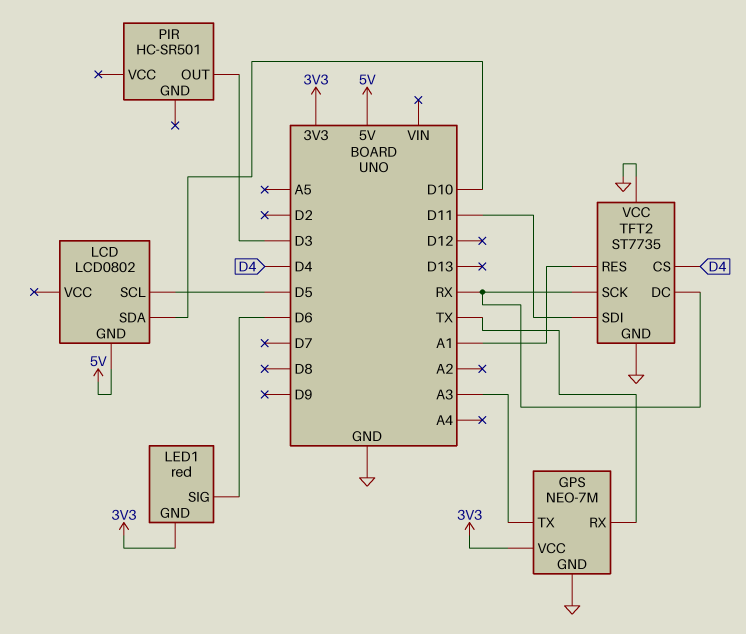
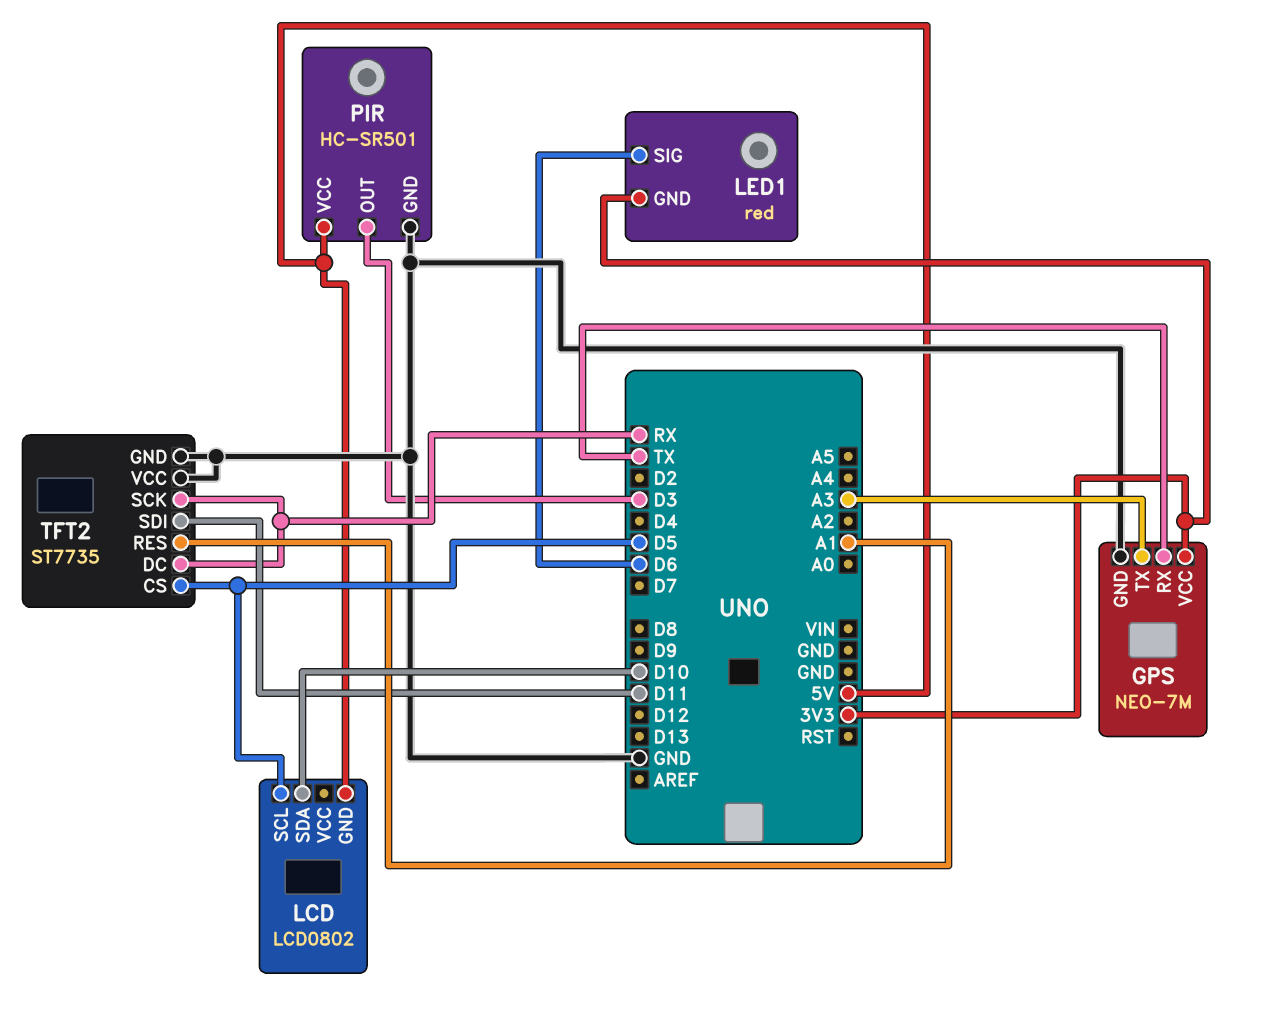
PIR pin GND: none -> GND
PIR pin VCC: none -> 5V
TFT2 pin CS: D4 -> D5

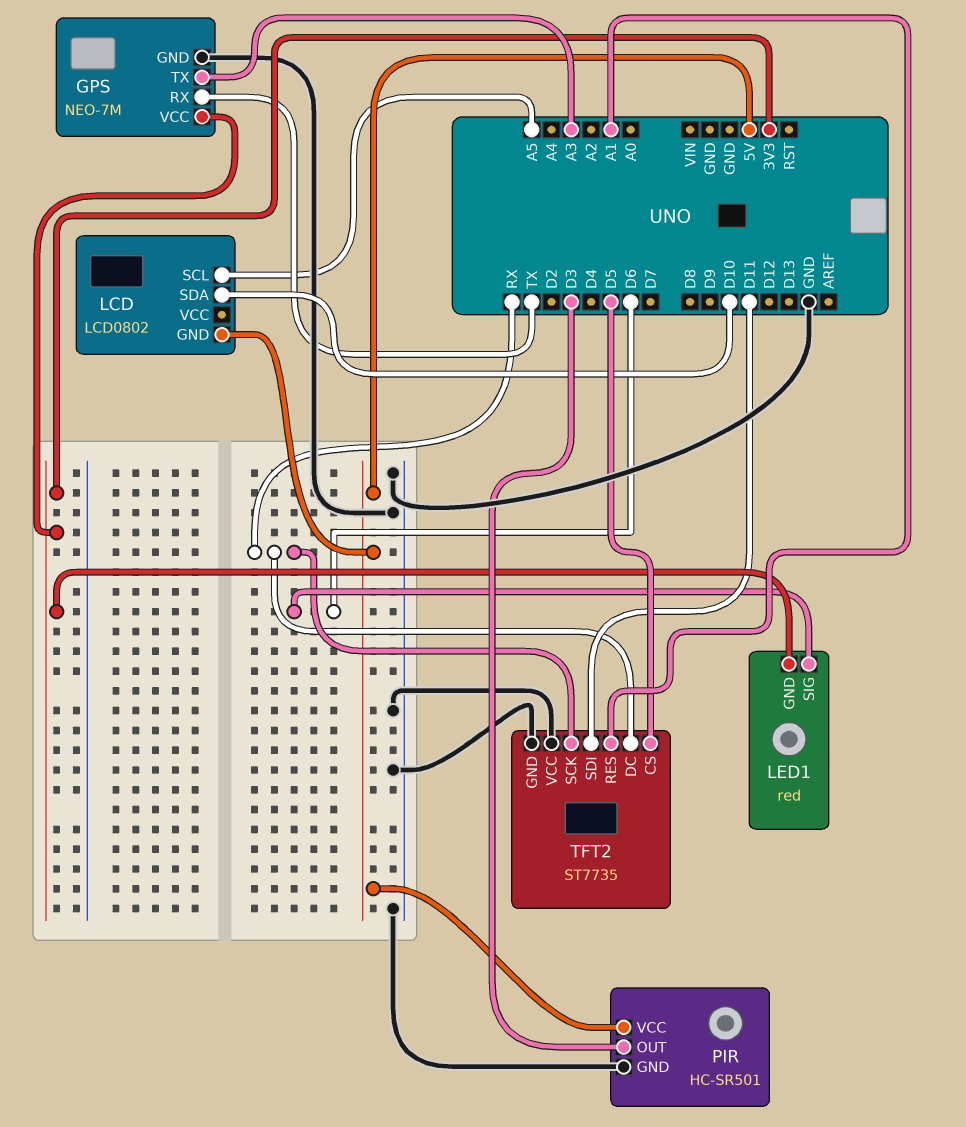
LCD pin SCL: D5 -> A5

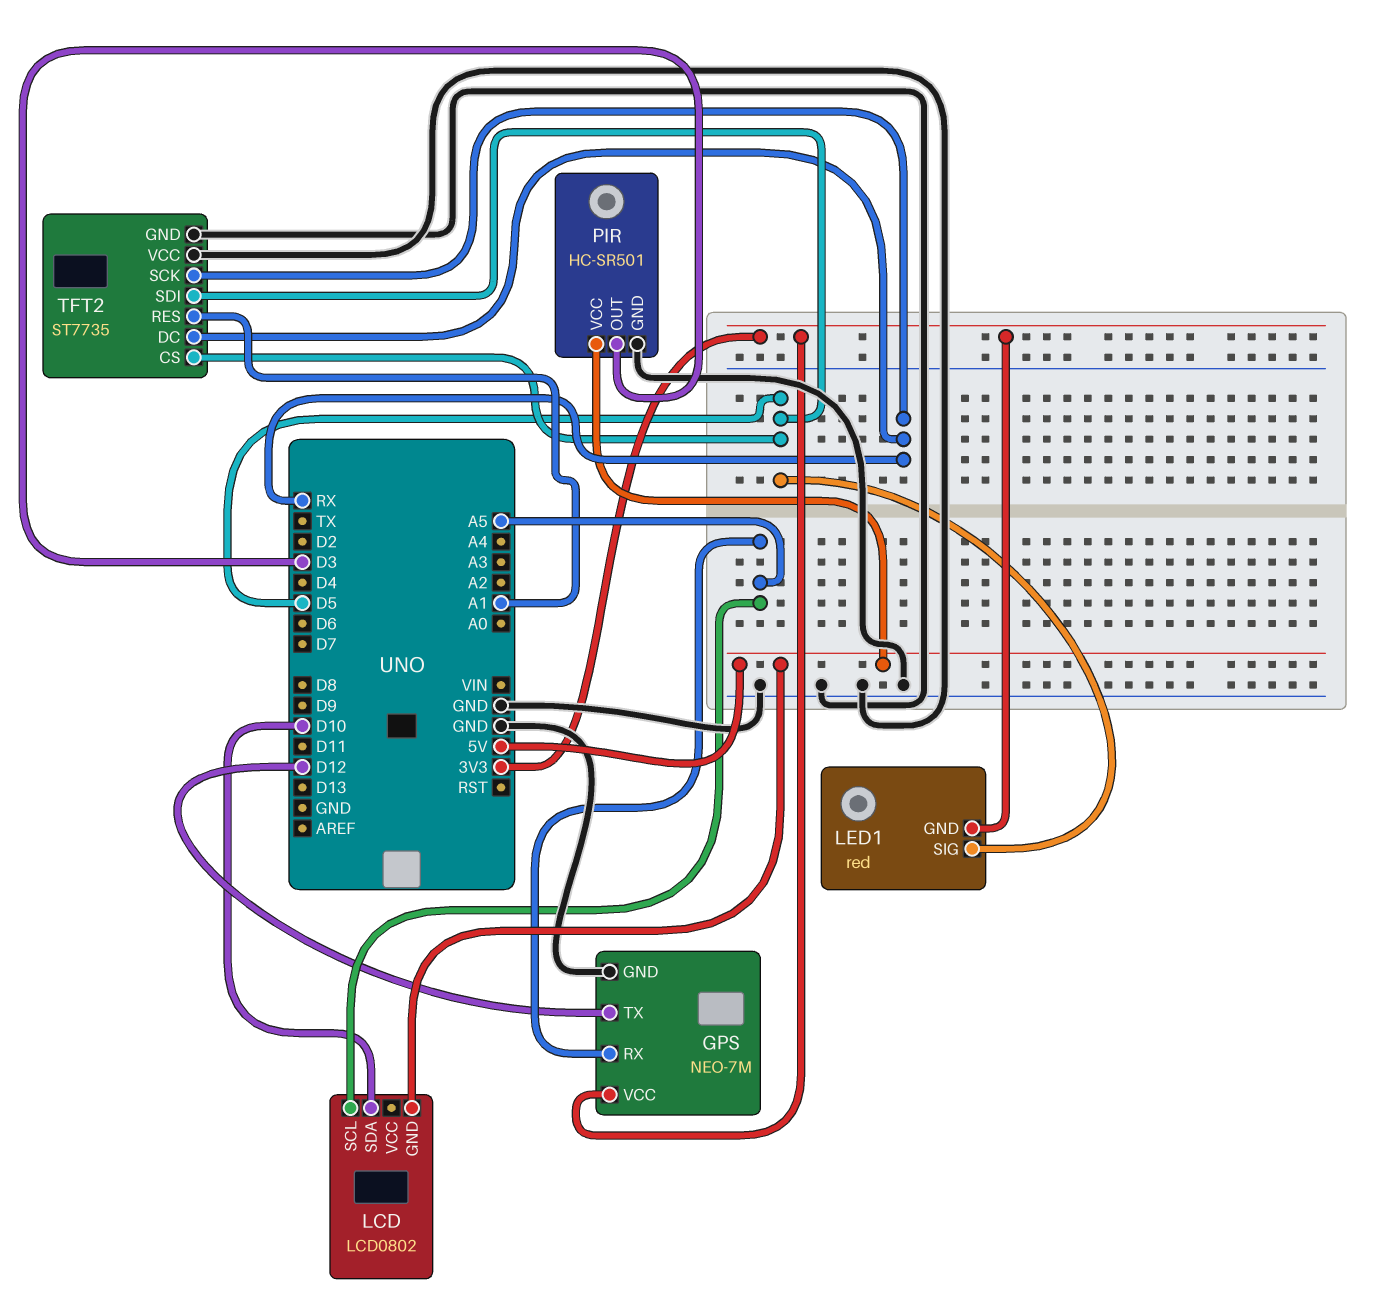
GPS pin RX: TX -> A5
GPS pin TX: A3 -> D12
LED1 pin SIG: D6 -> D5
TFT2 pin SDI: D11 -> D5

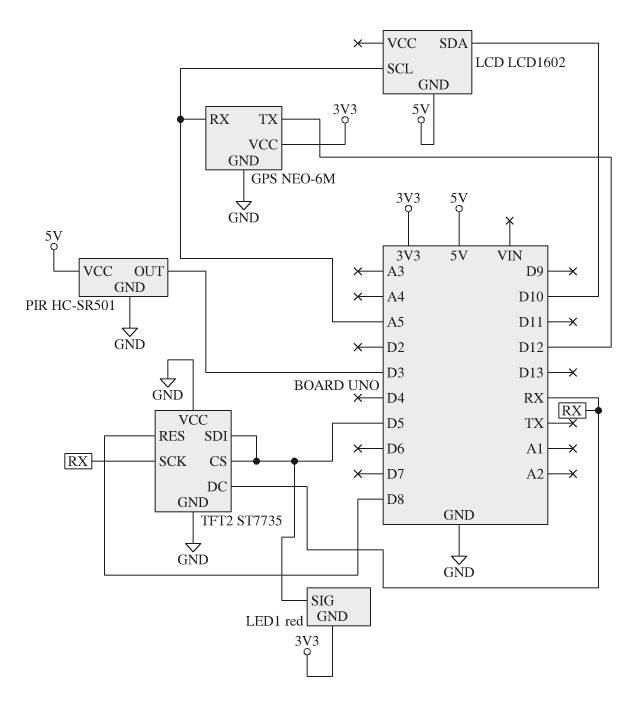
GPS: NEO-7M -> NEO-6M
LCD: LCD0802 -> LCD1602
TFT2 pin RES: A1 -> D8

